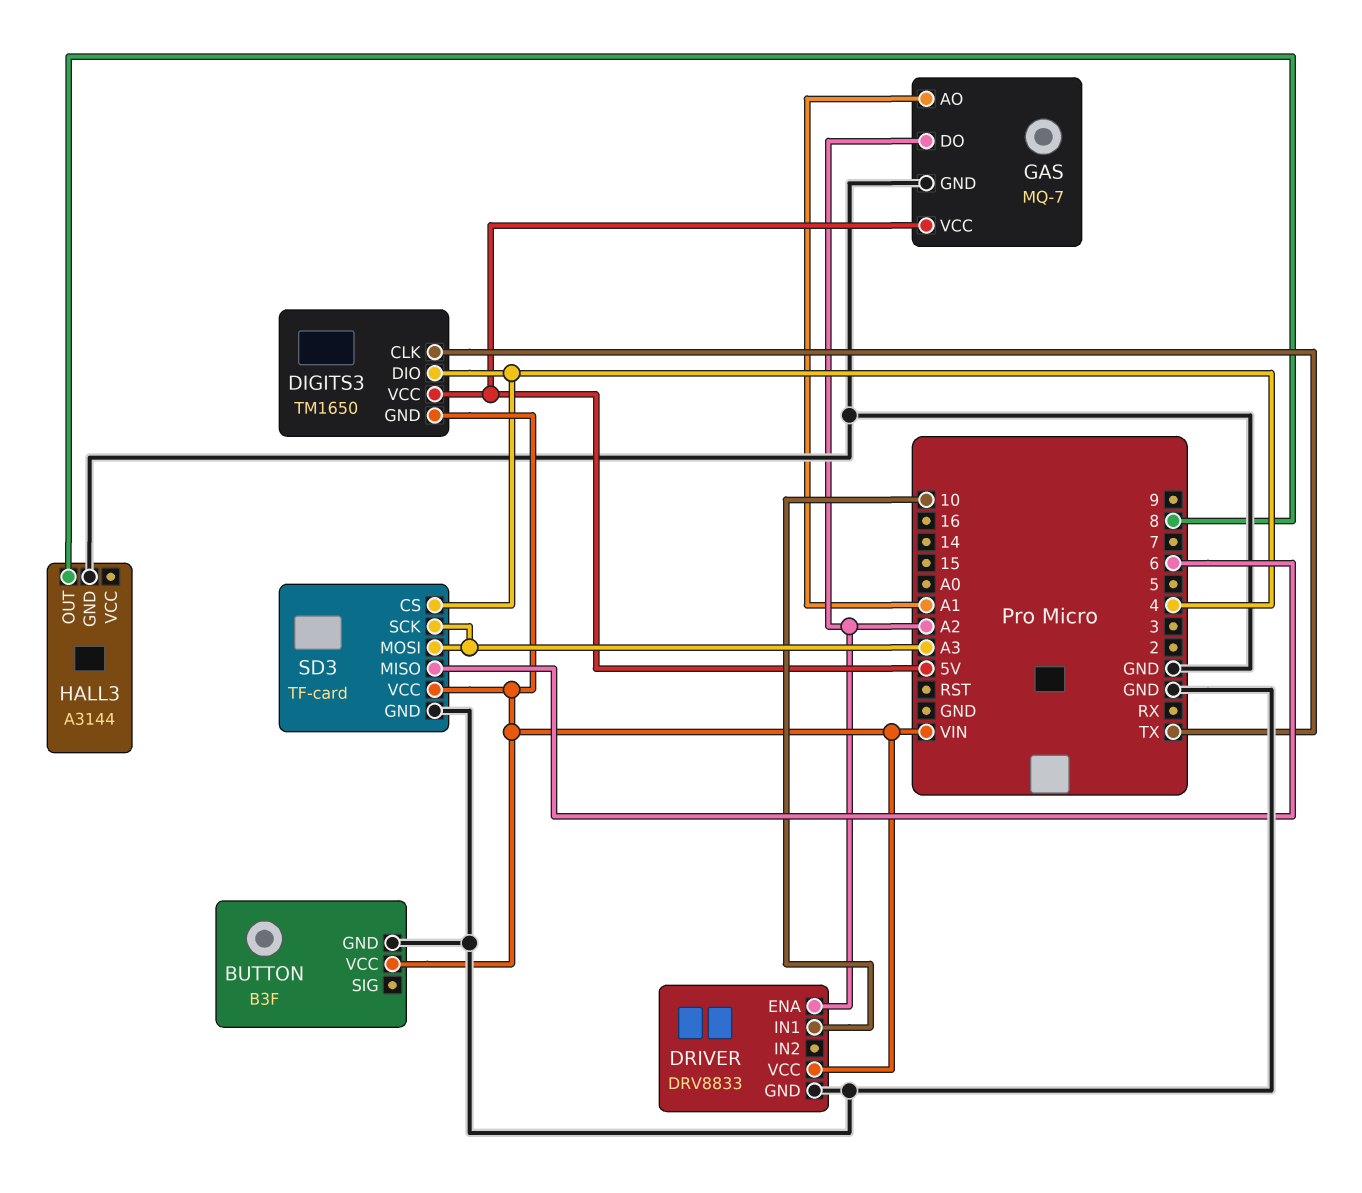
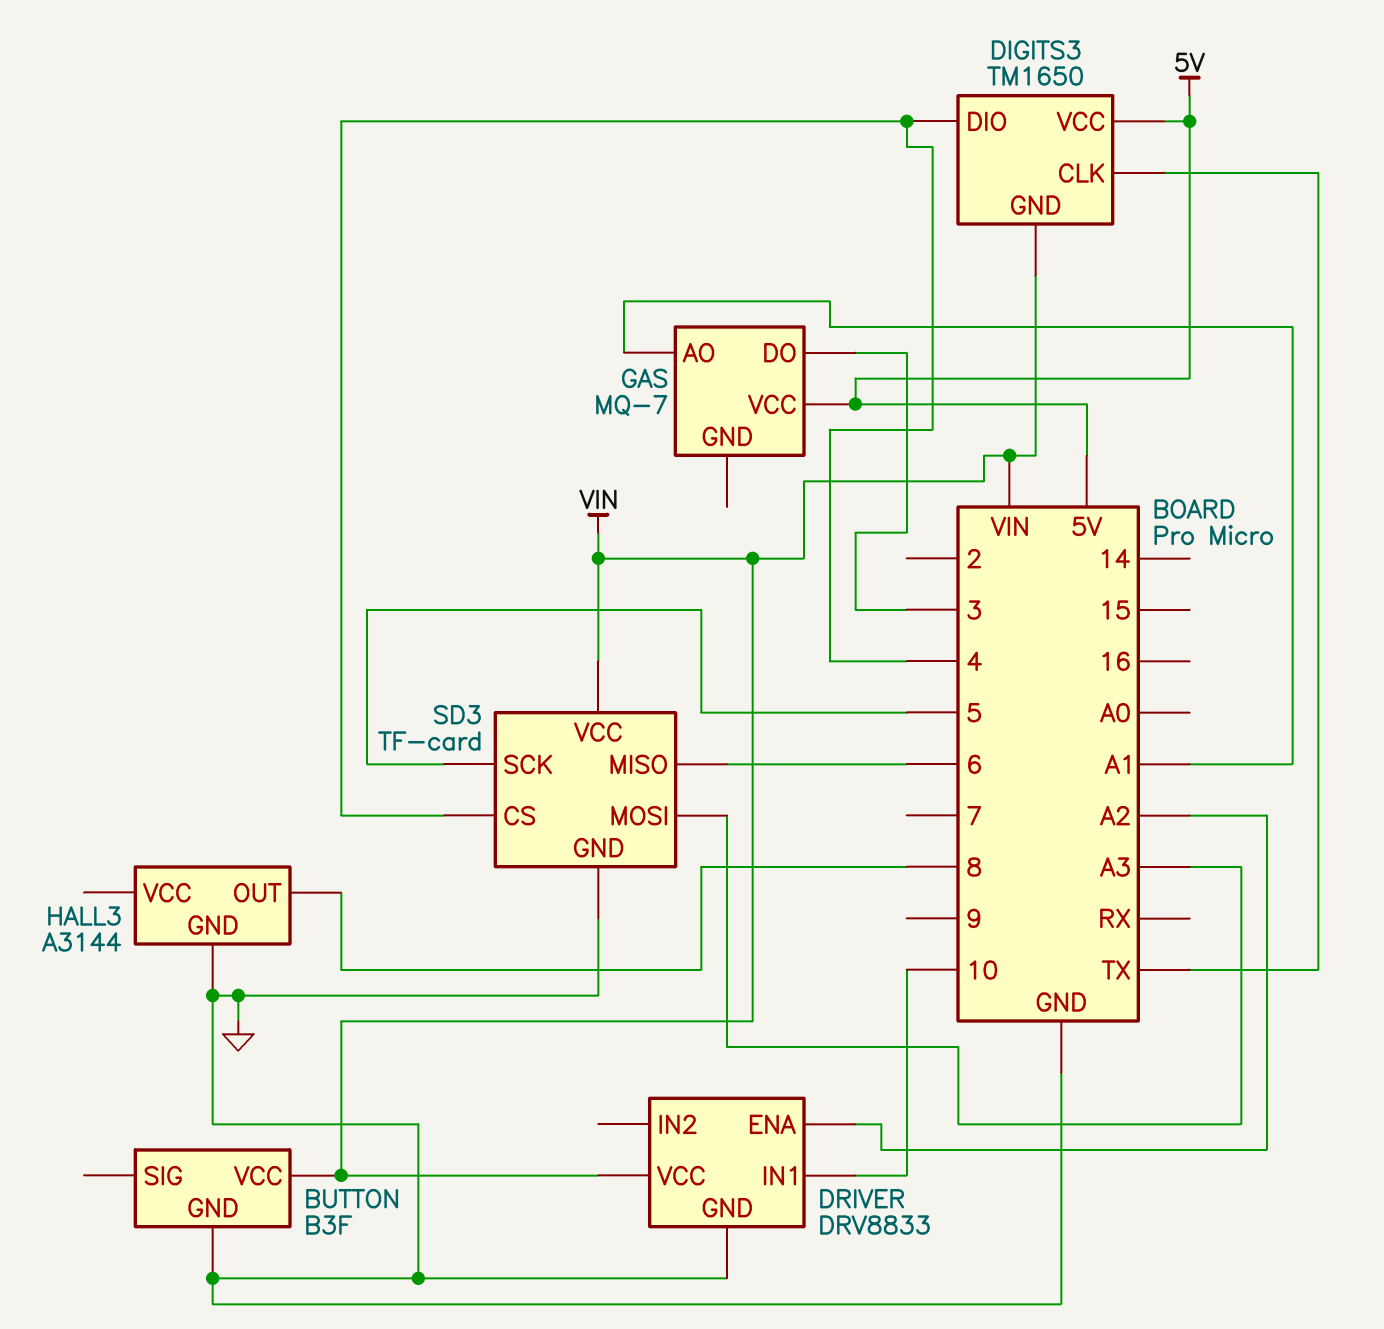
GAS pin DO: A2 -> 3
GAS pin GND: GND -> none
SD3 pin SCK: A3 -> 5

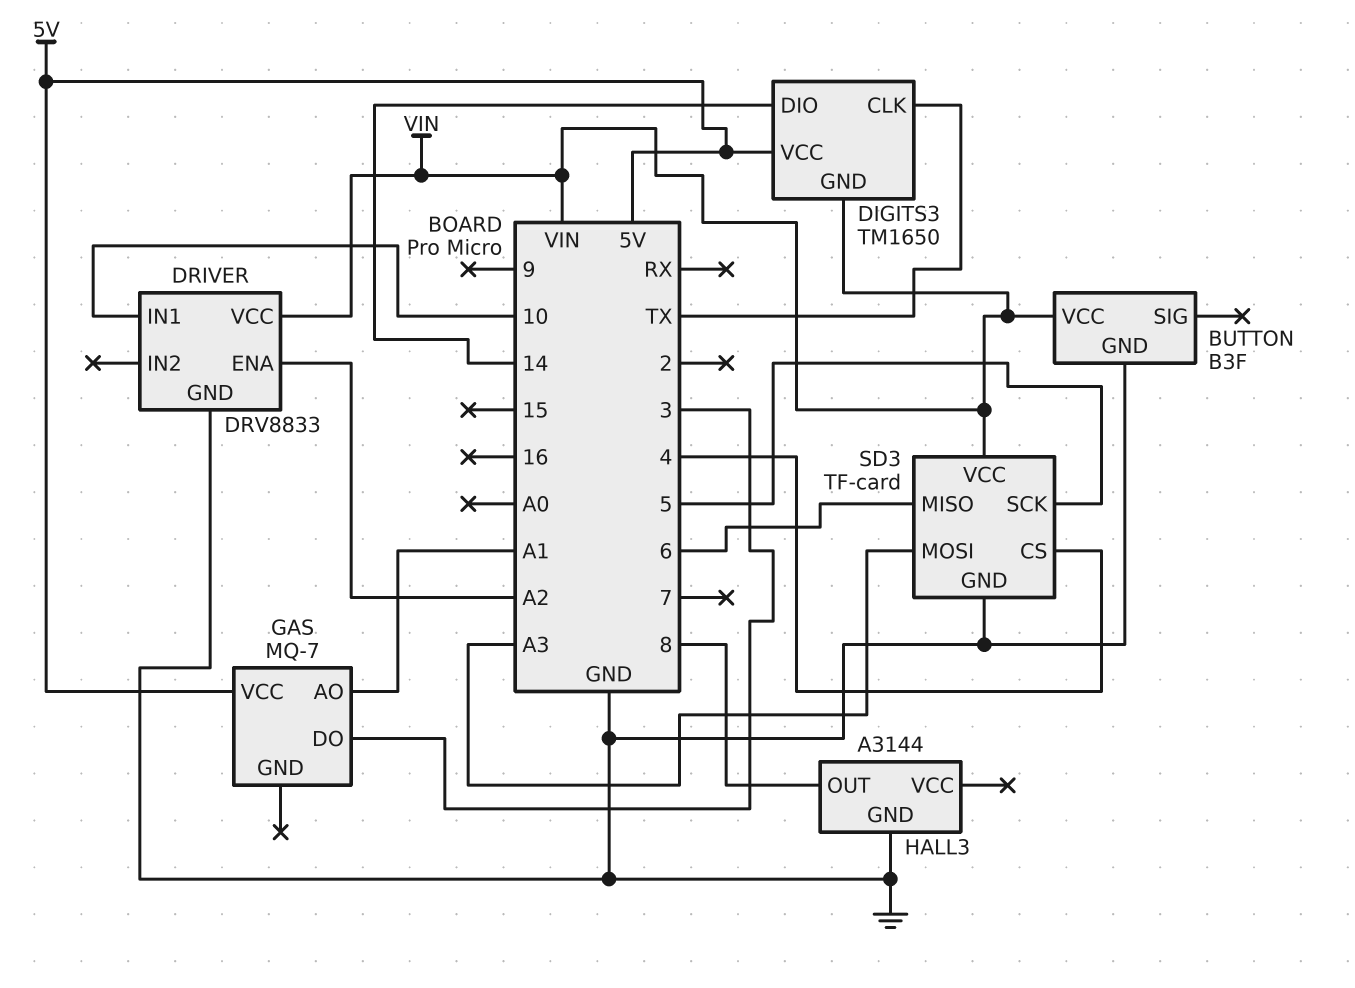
DIGITS3 pin DIO: 4 -> 14

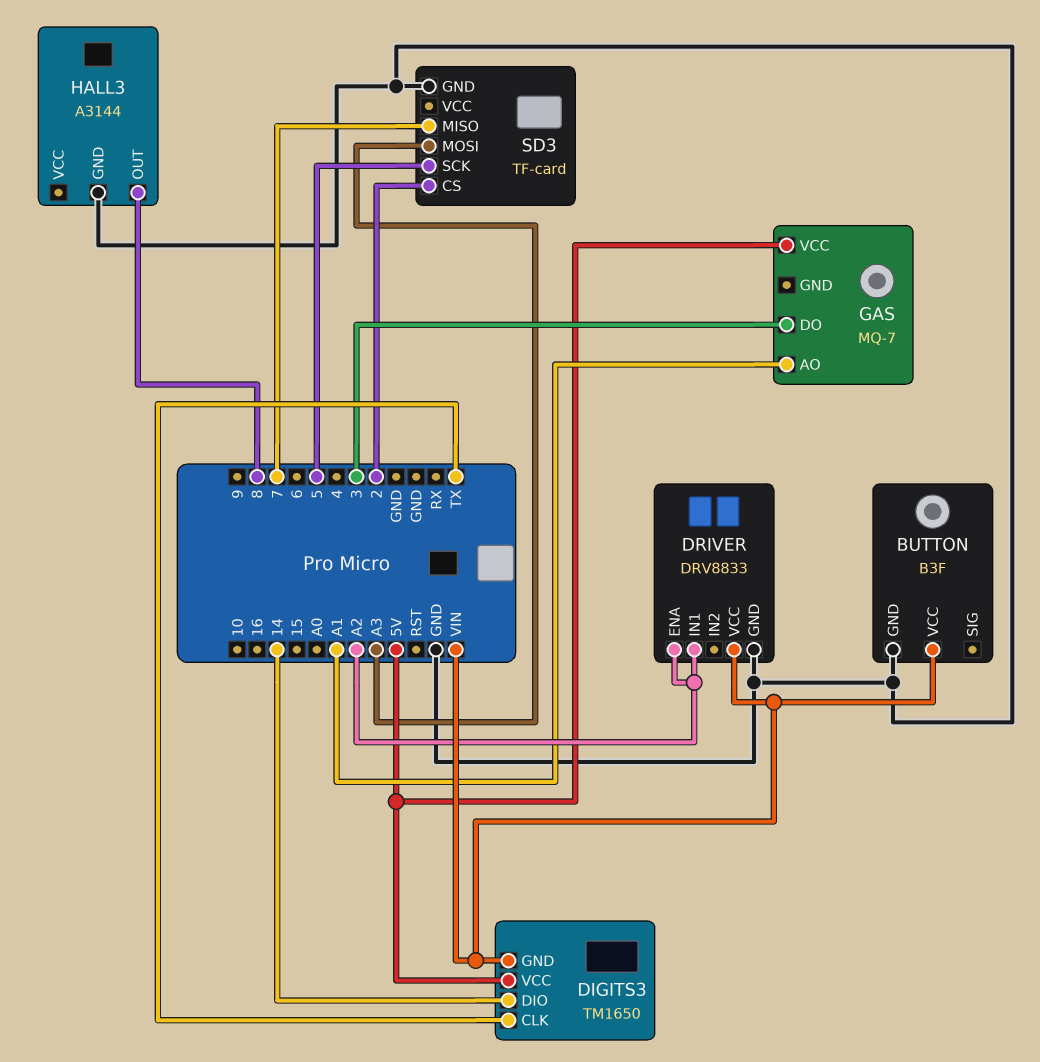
DRIVER pin IN1: 10 -> A2
SD3 pin CS: 4 -> 2
SD3 pin MISO: 6 -> 7
SD3 pin VCC: VIN -> none

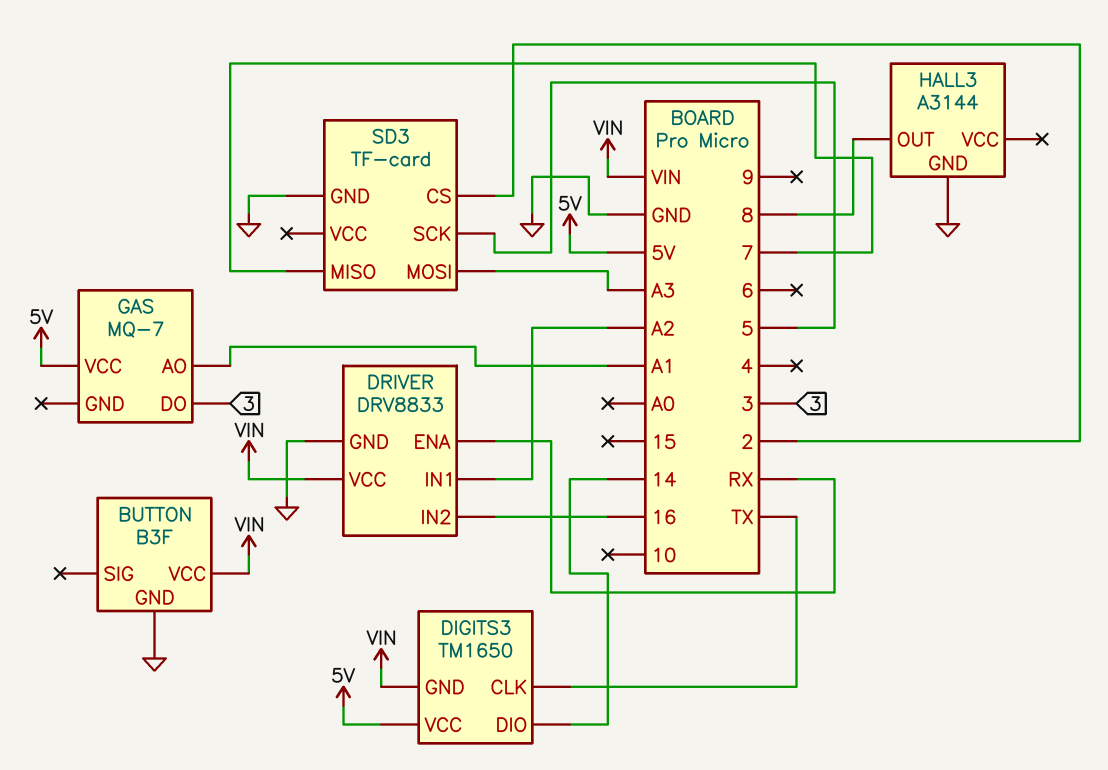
DRIVER pin ENA: A2 -> RX
DRIVER pin IN2: none -> 16

